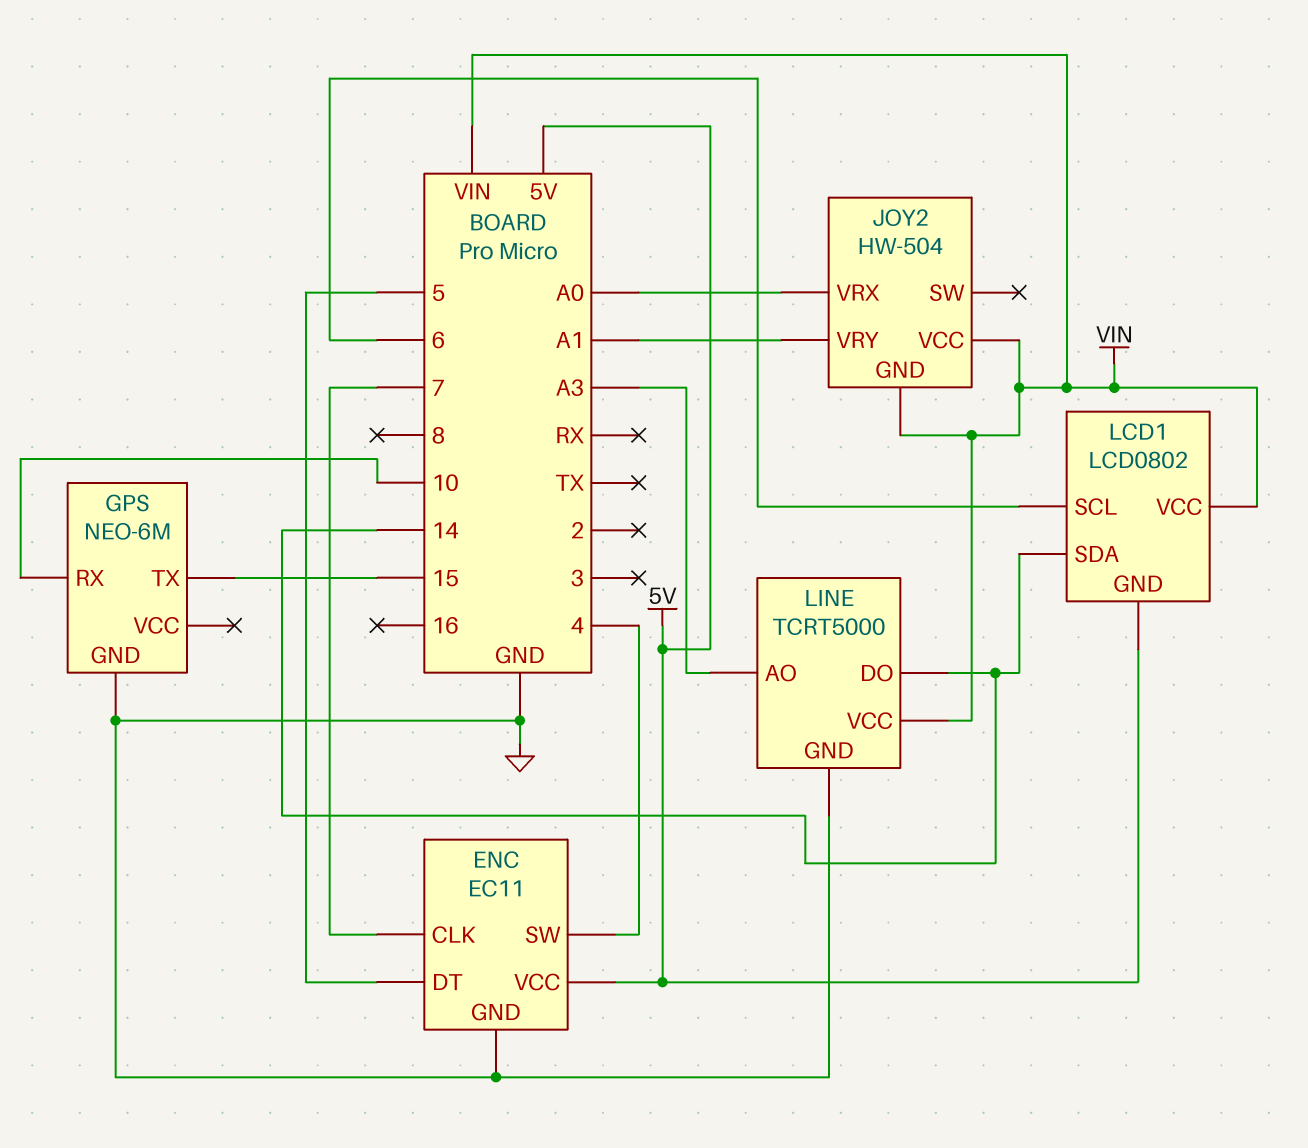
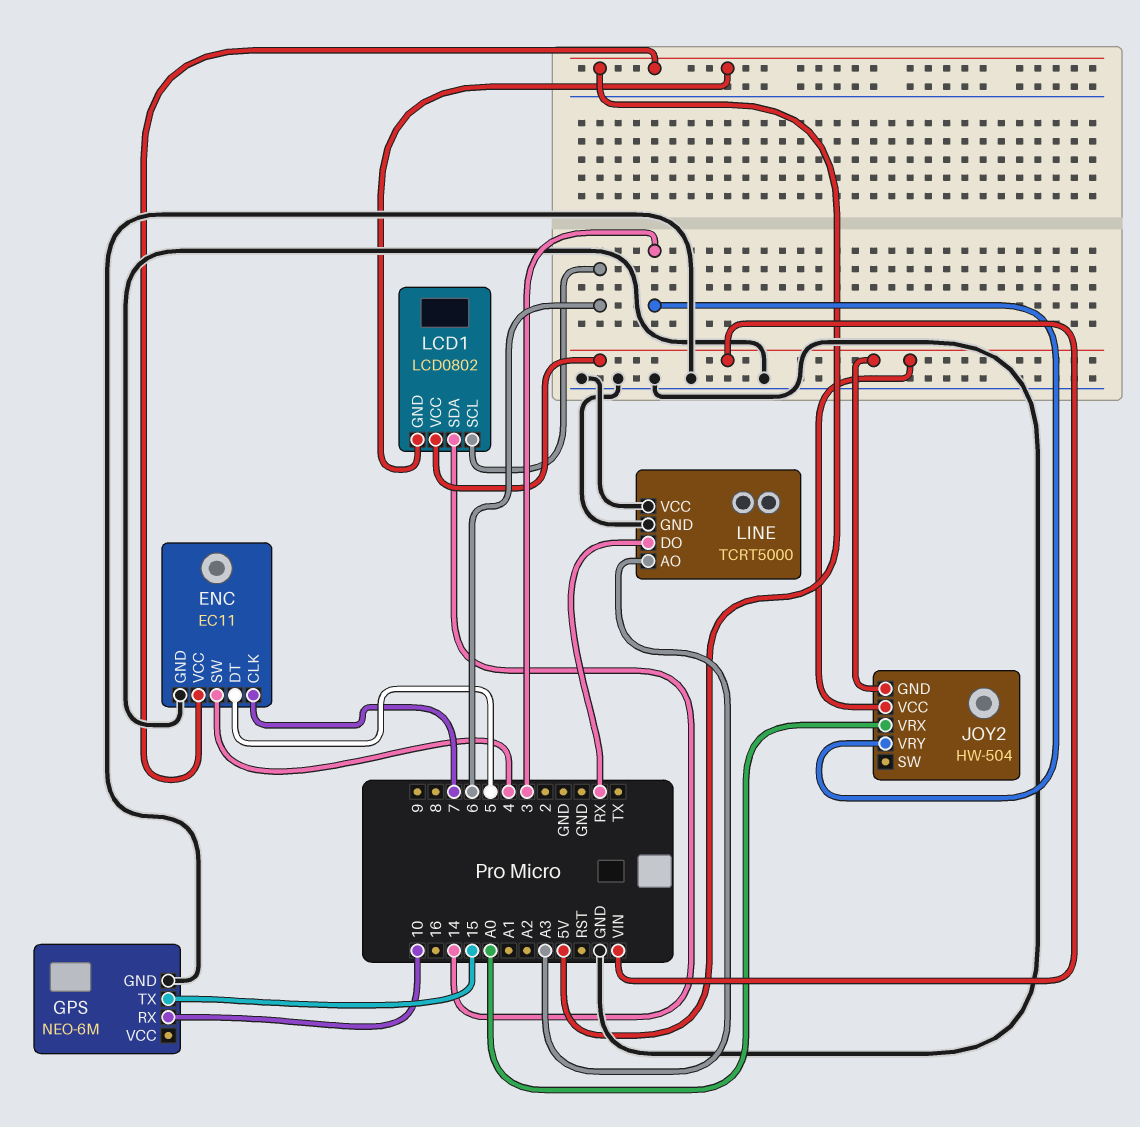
JOY2 pin VRY: A1 -> 3
LINE pin DO: 14 -> RX
LINE pin VCC: VIN -> GND

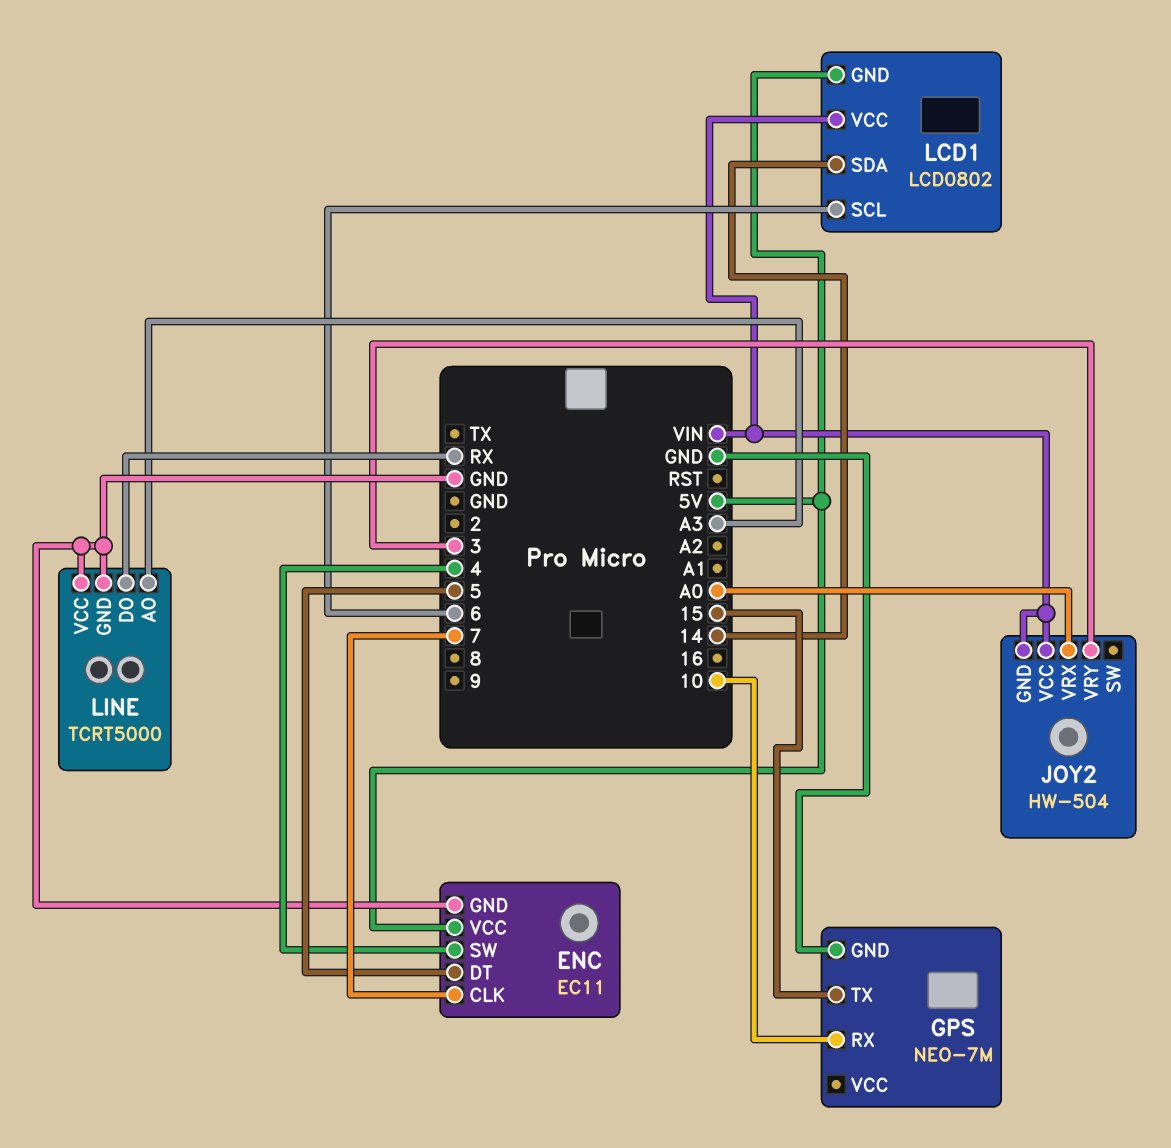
GPS: NEO-6M -> NEO-7M

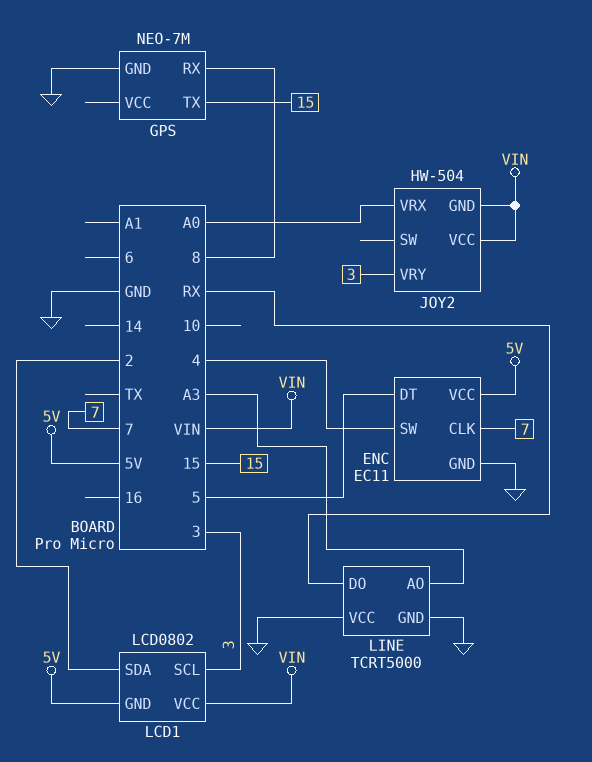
GPS pin RX: 10 -> 8
LCD1 pin SCL: 6 -> 3
LCD1 pin SDA: 14 -> 2

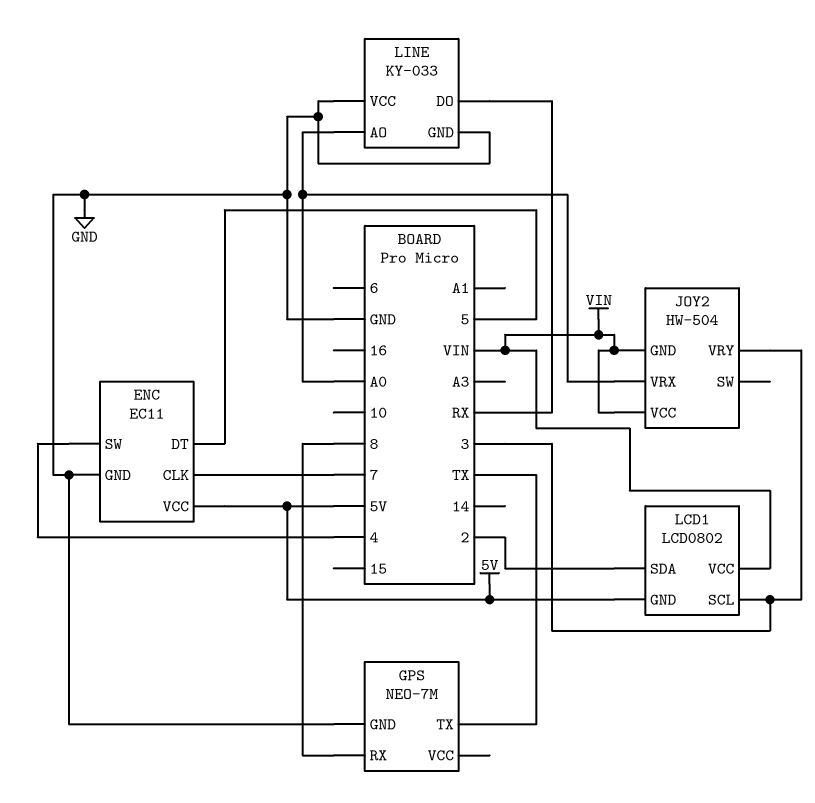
GPS pin TX: 15 -> TX
LINE: TCRT5000 -> KY-033
LINE pin AO: A3 -> A0

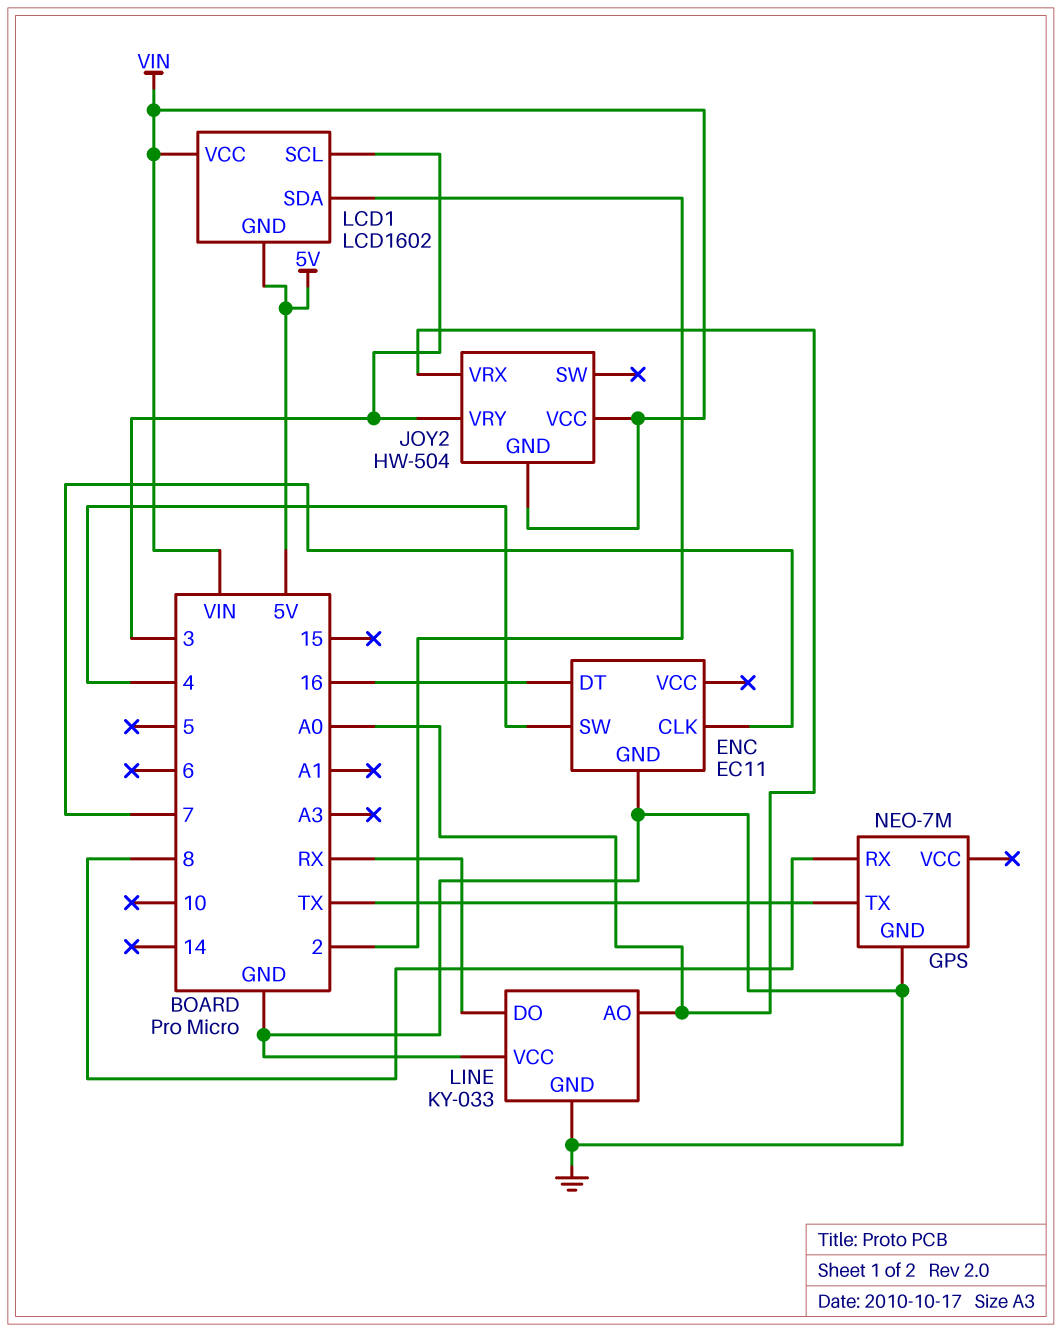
ENC pin DT: 5 -> 16
ENC pin VCC: 5V -> none
LCD1: LCD0802 -> LCD1602

